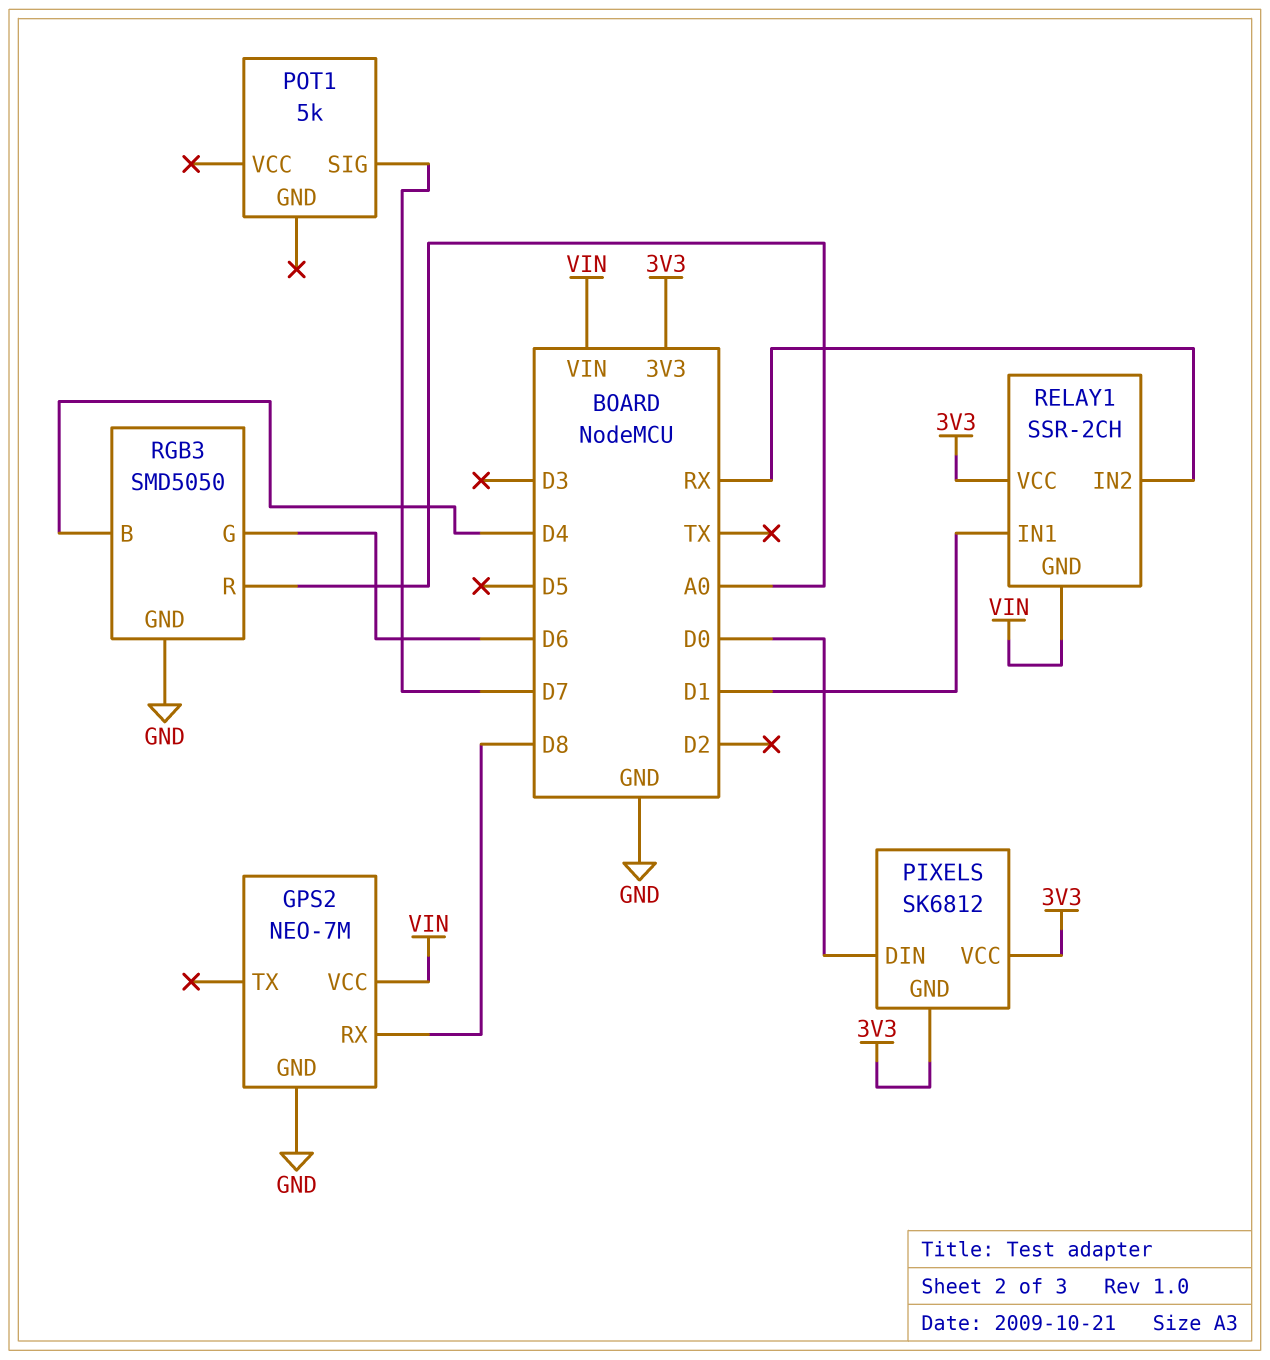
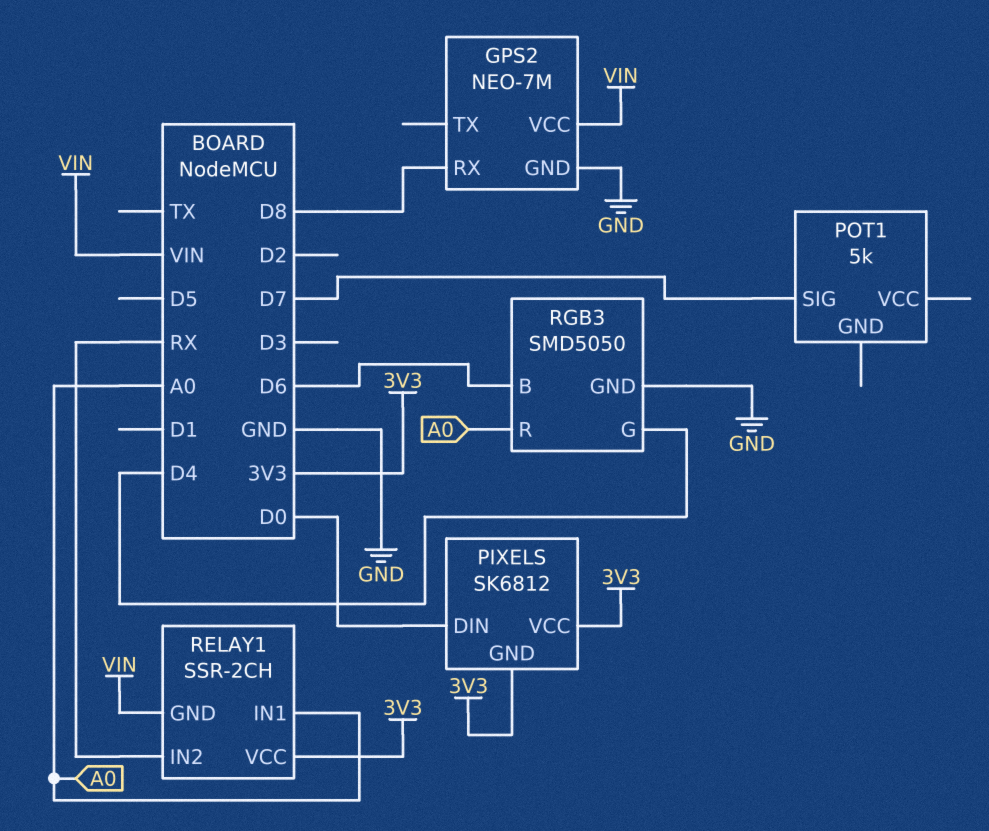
RELAY1 pin IN1: D1 -> A0
RGB3 pin B: D4 -> D6
RGB3 pin G: D6 -> D4

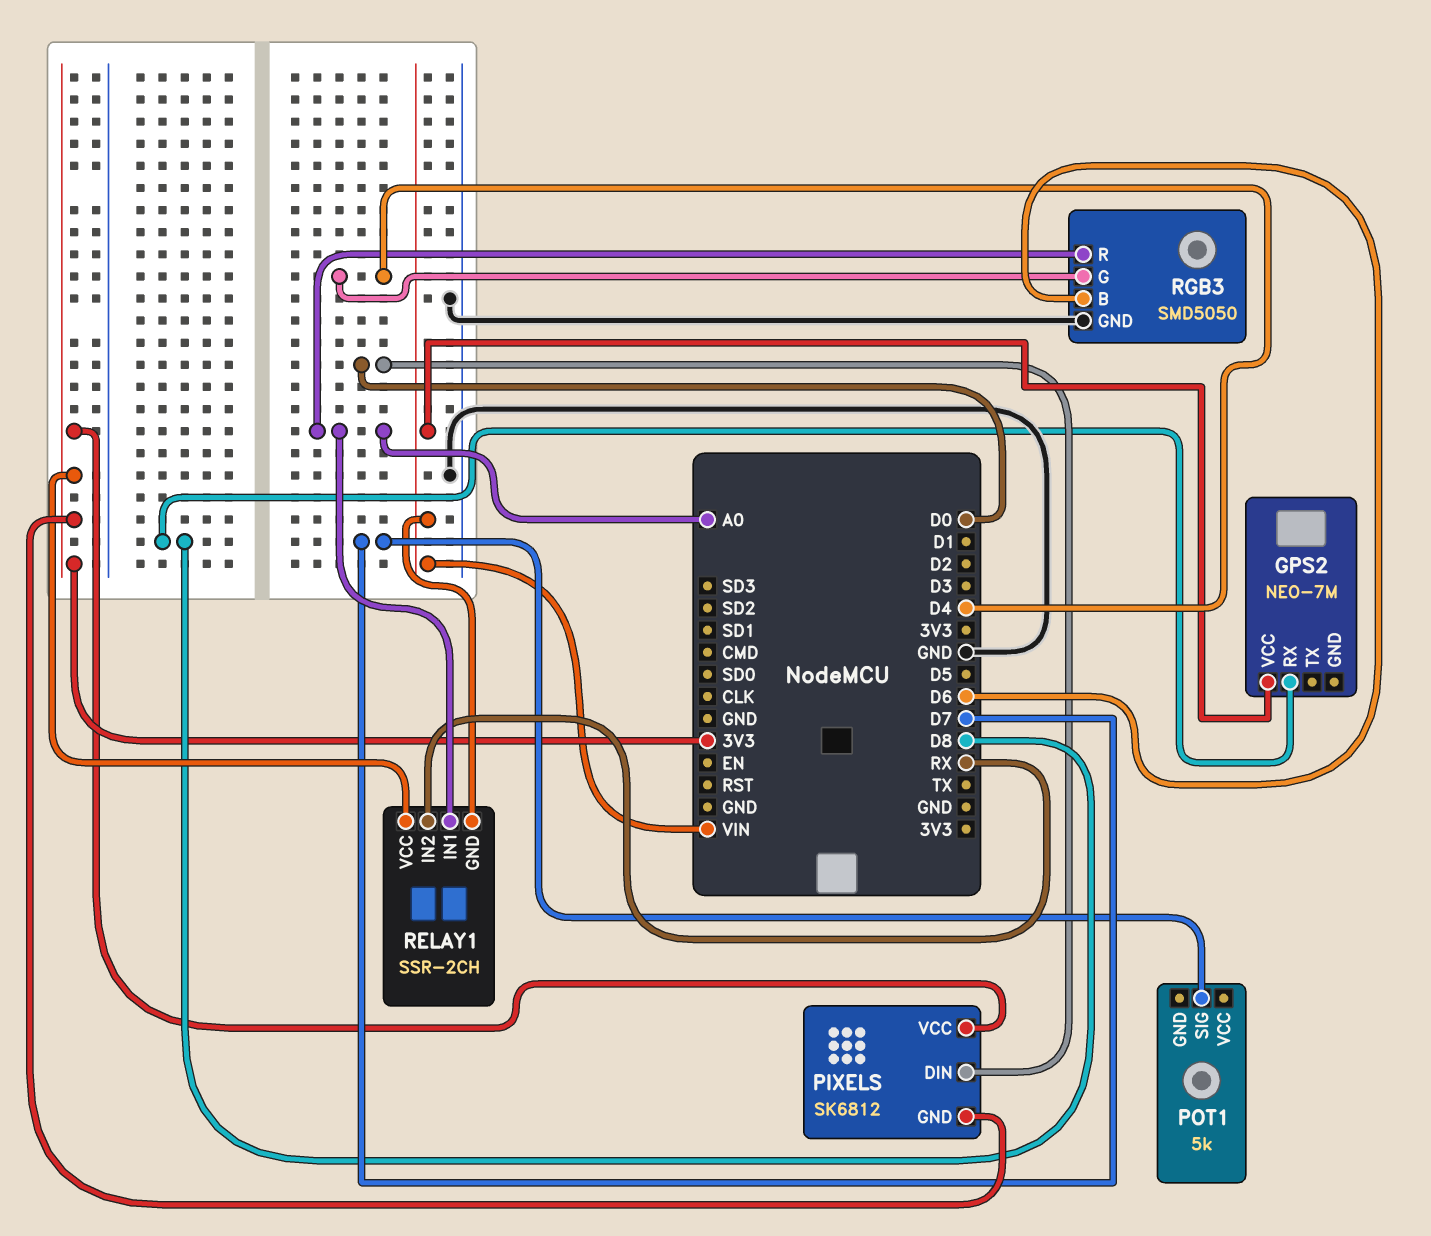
GPS2 pin GND: GND -> none

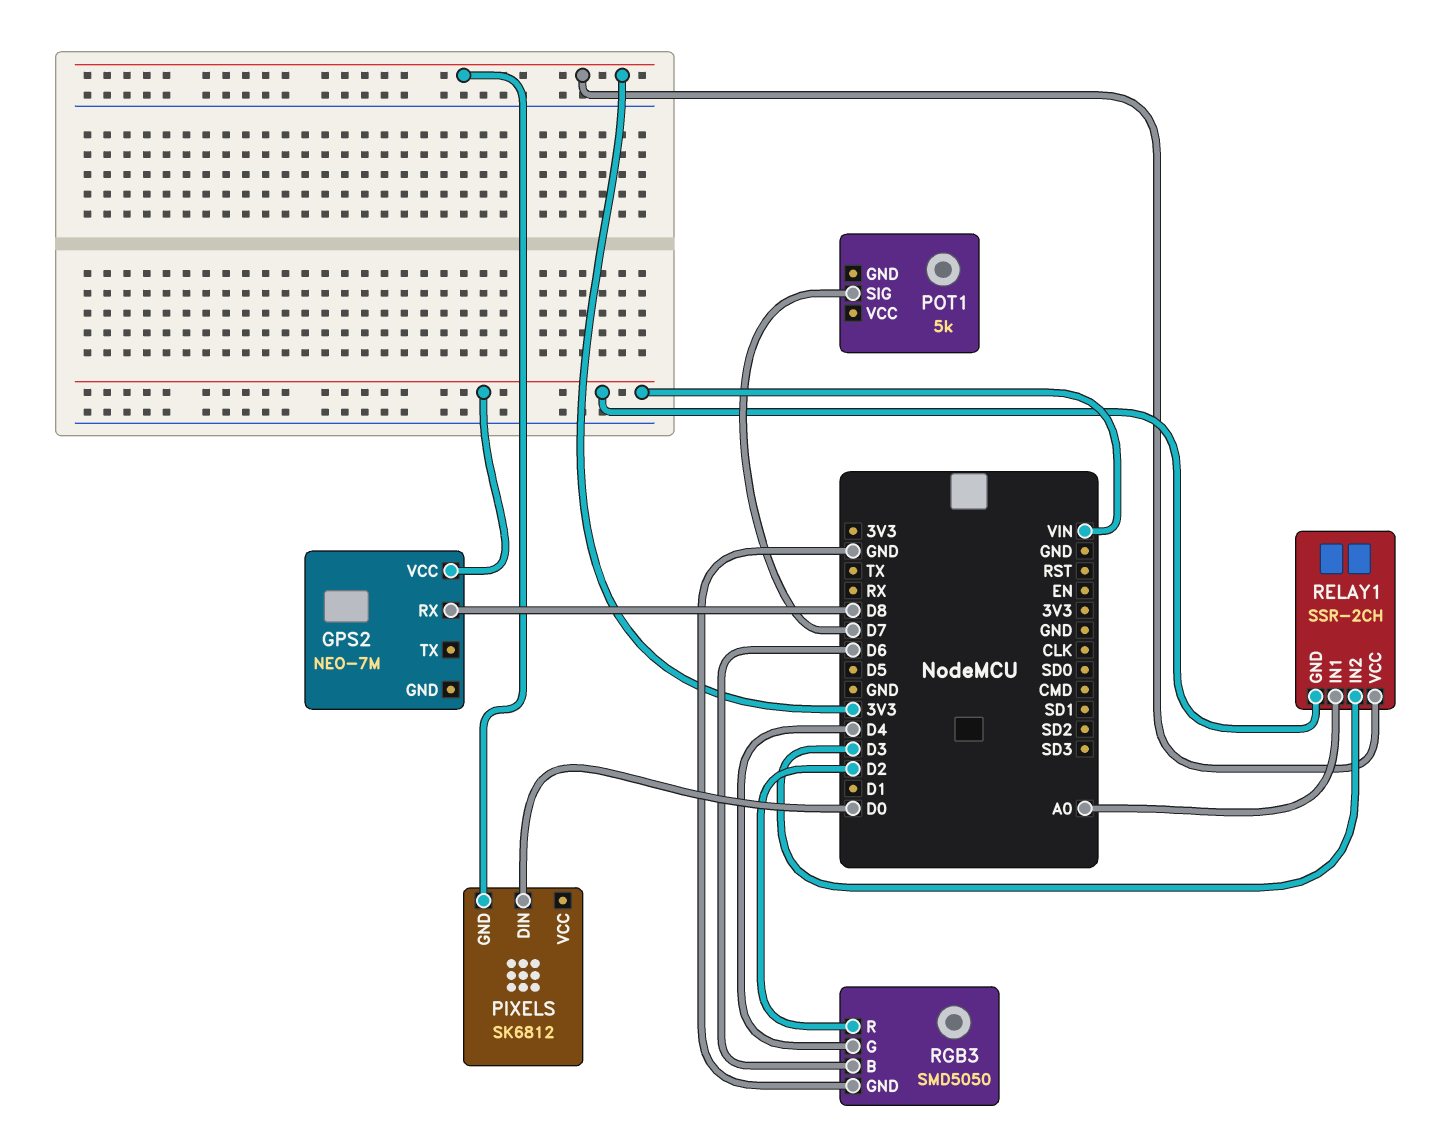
PIXELS pin VCC: 3V3 -> none
RELAY1 pin IN2: RX -> D3
RGB3 pin R: A0 -> D2

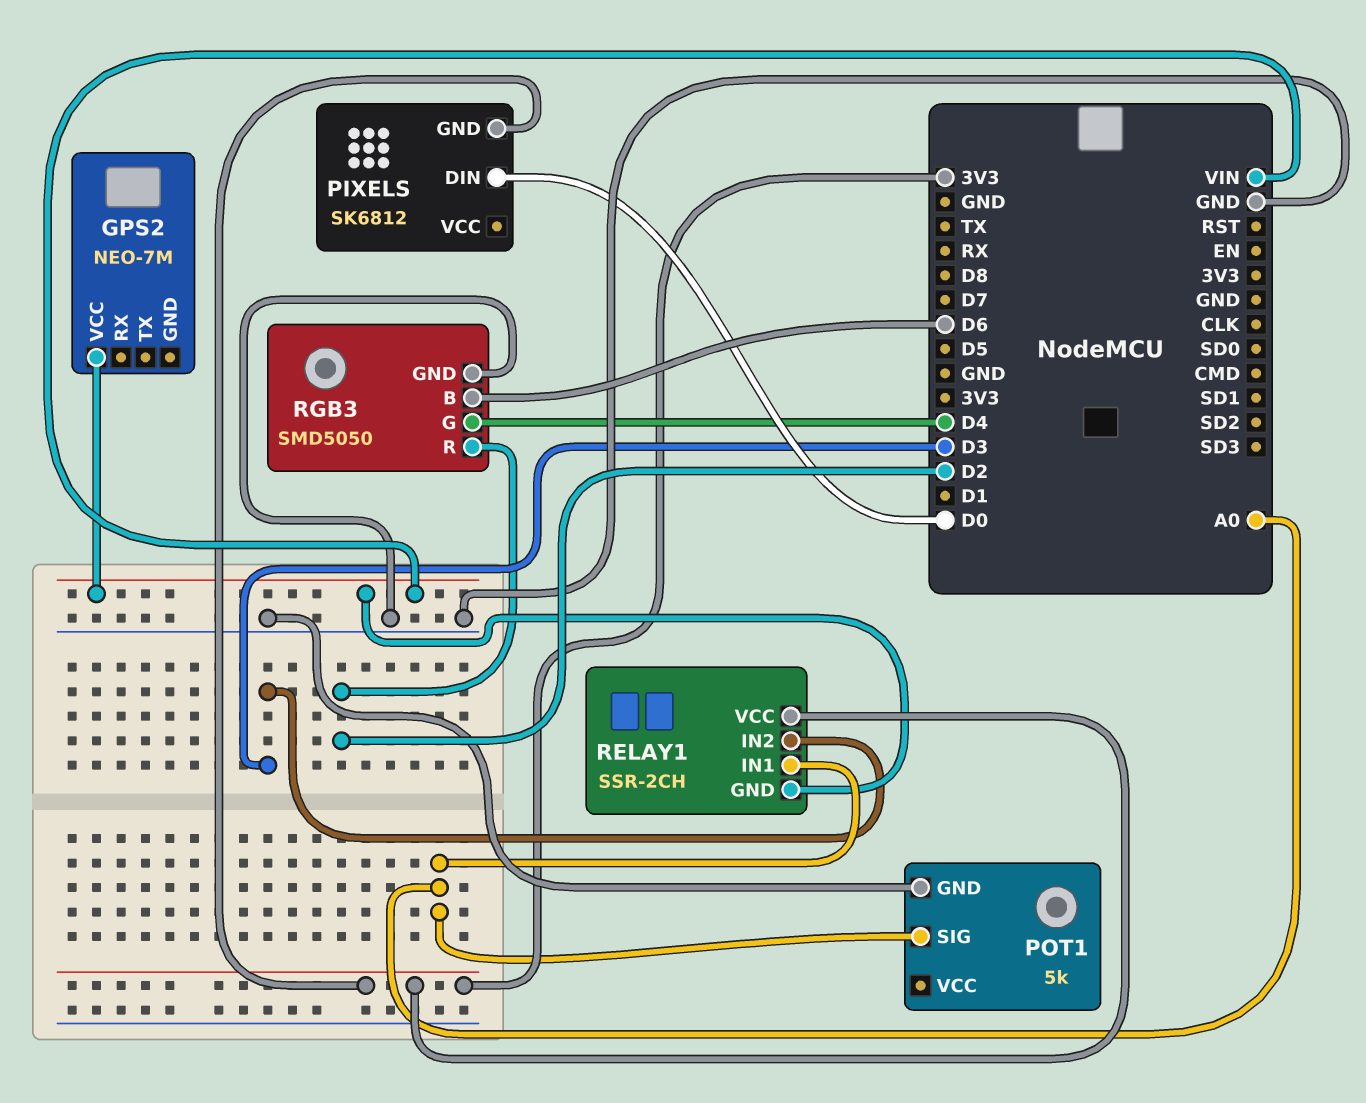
GPS2 pin RX: D8 -> none
POT1 pin GND: none -> GND
POT1 pin SIG: D7 -> A0

